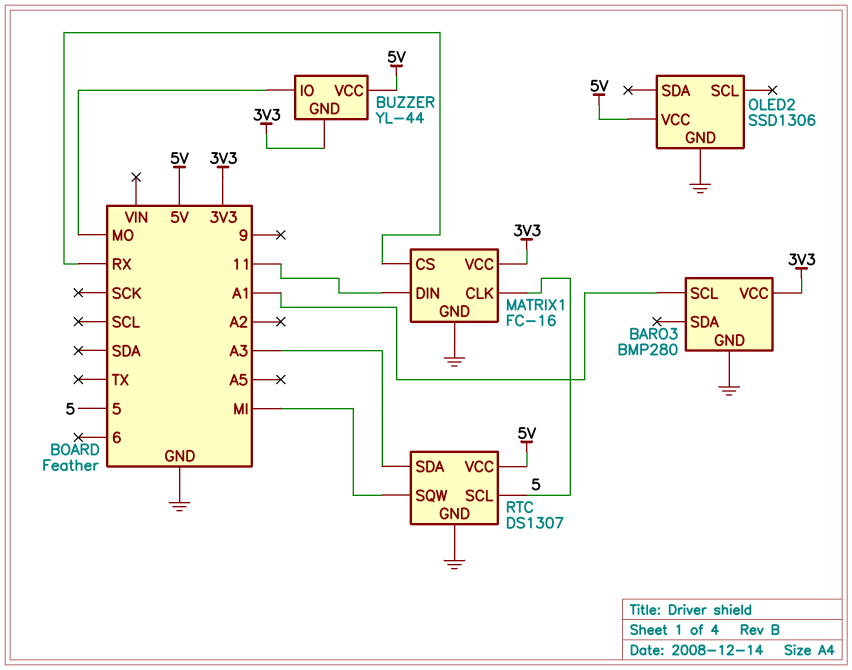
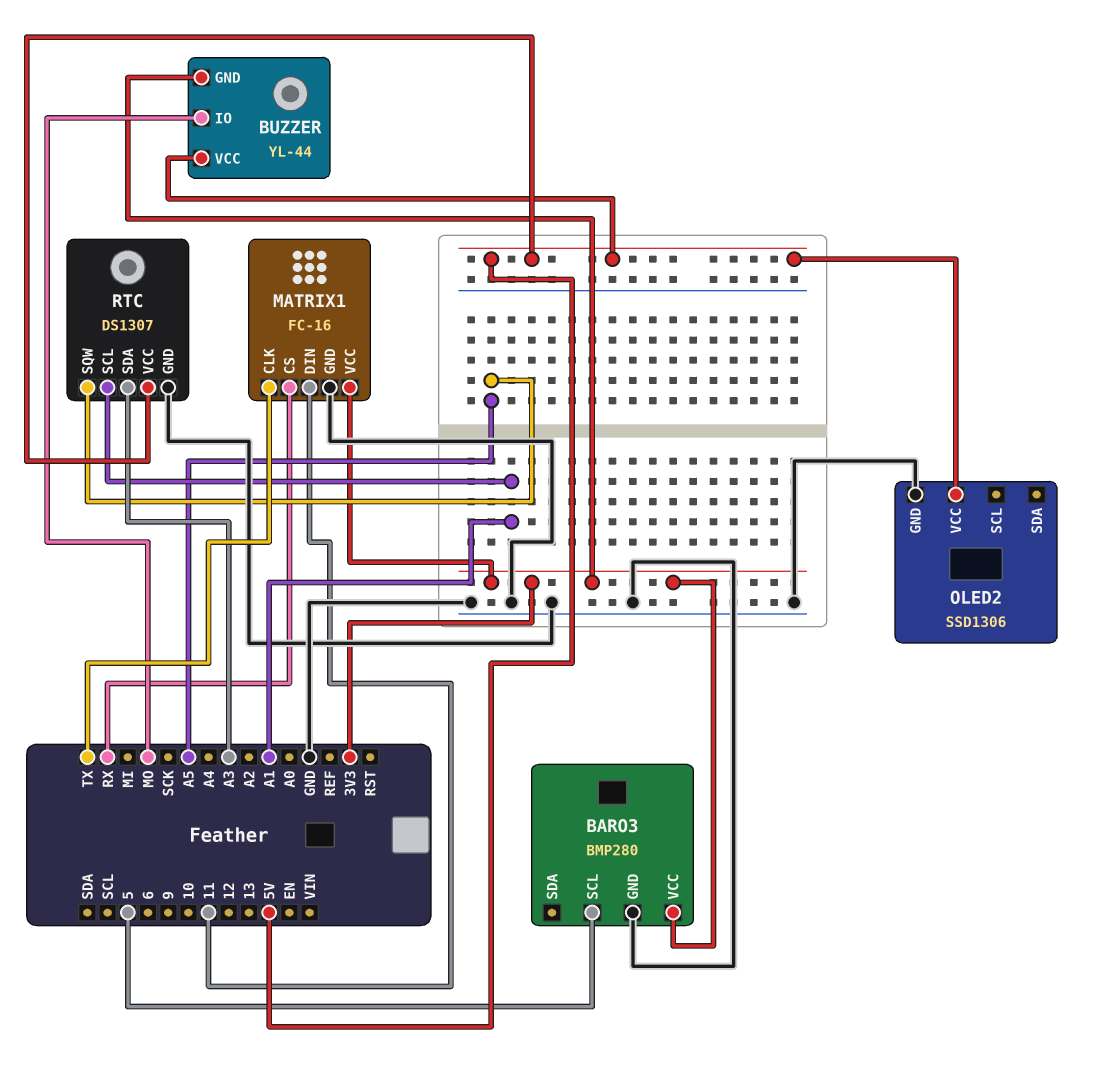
BARO3 pin SCL: A1 -> 5
MATRIX1 pin CLK: 5 -> TX
RTC pin SCL: 5 -> A1
RTC pin SQW: MI -> A5

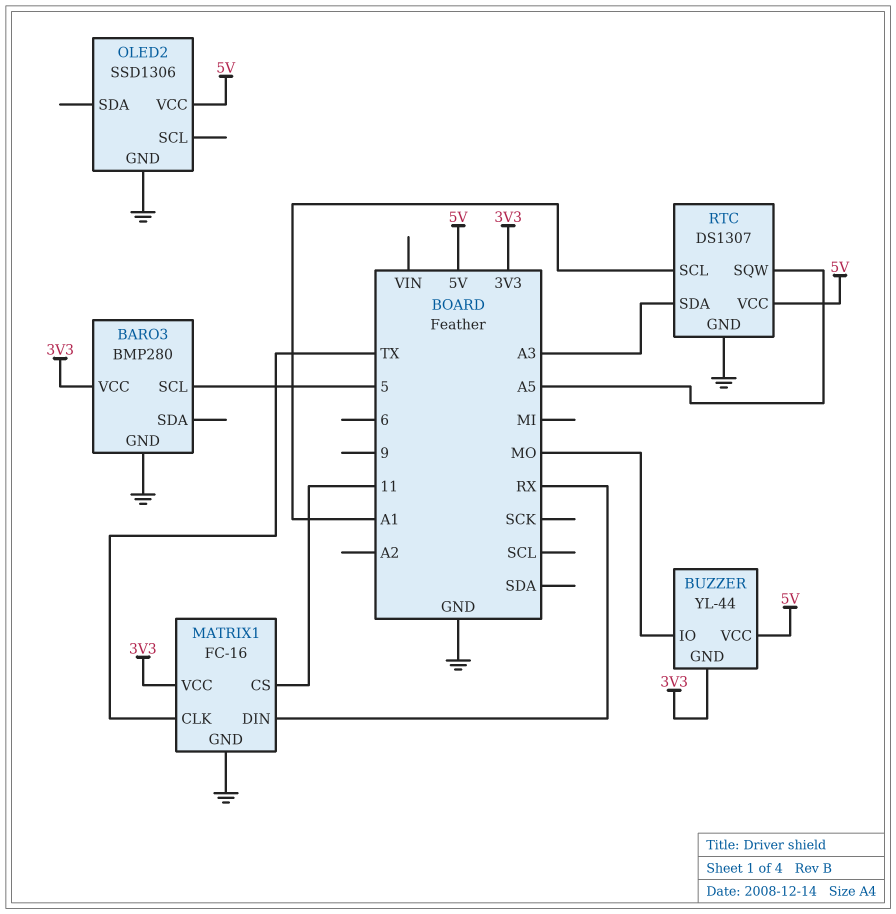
MATRIX1 pin CS: RX -> 11
MATRIX1 pin DIN: 11 -> RX

